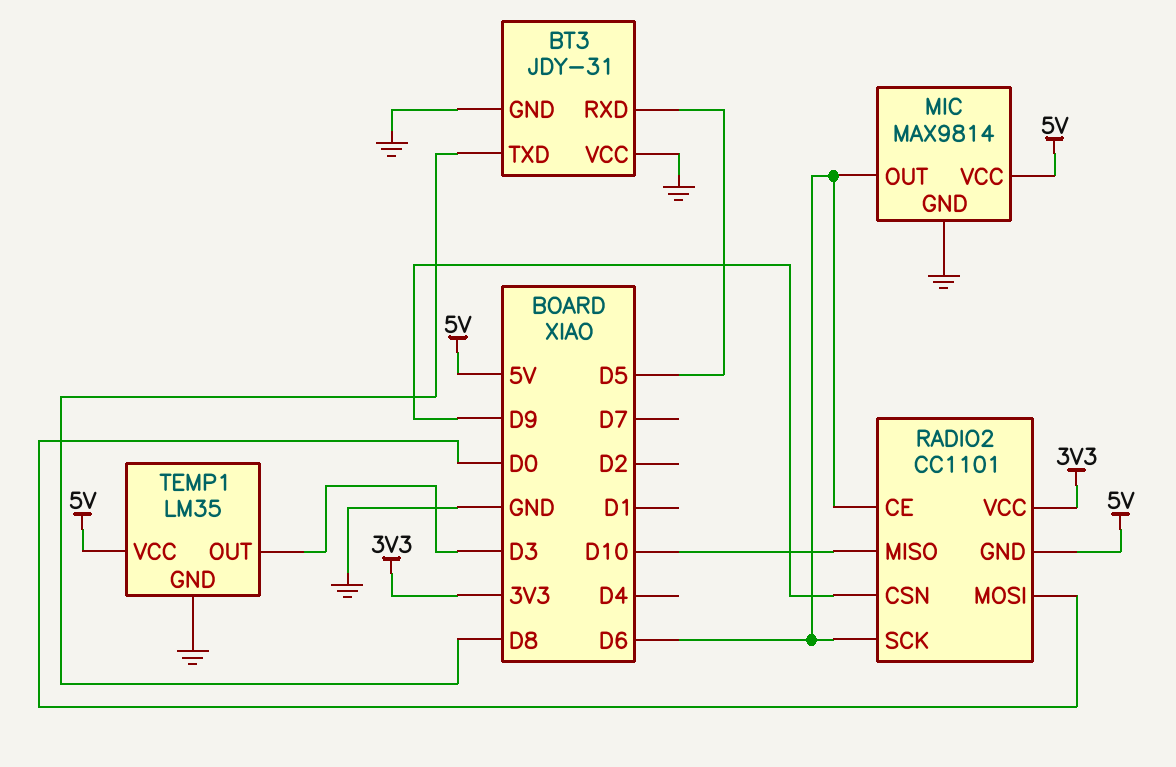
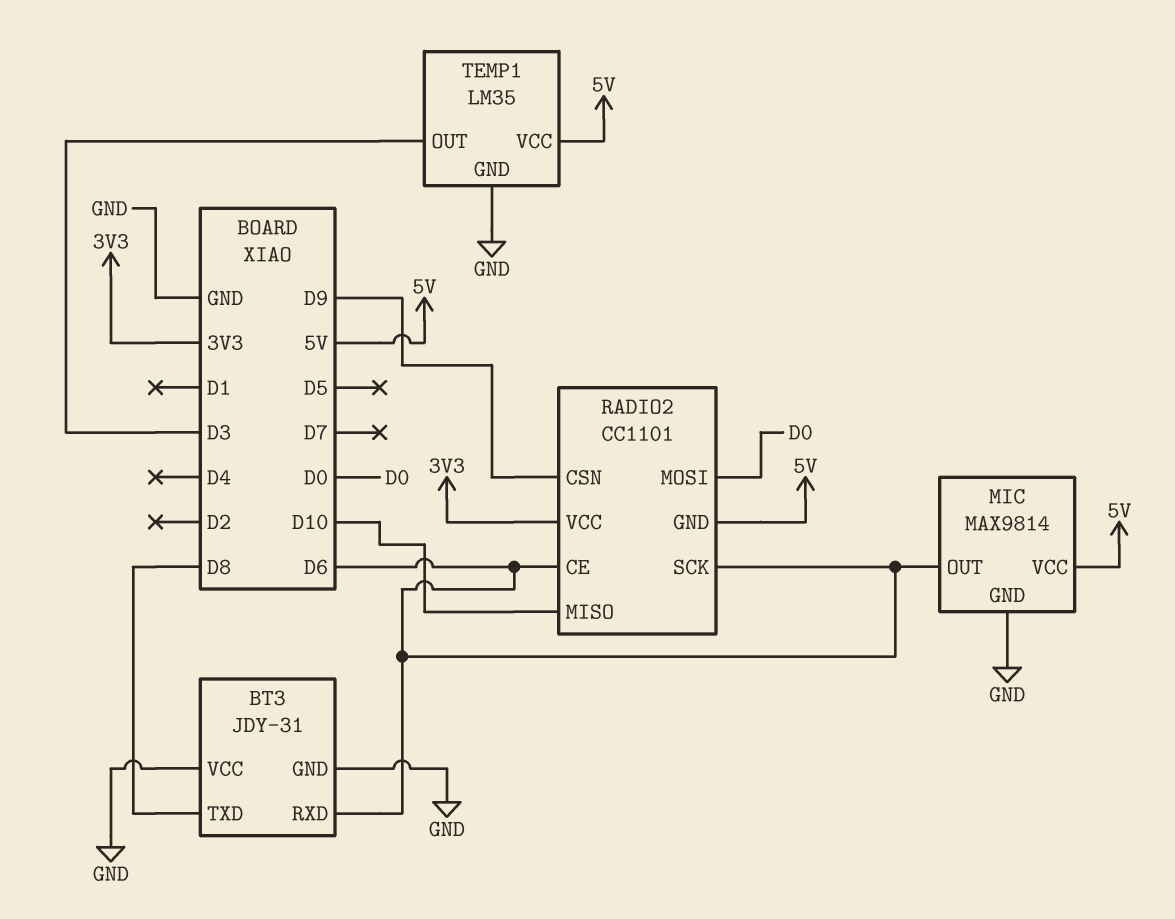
BT3 pin RXD: D5 -> D6

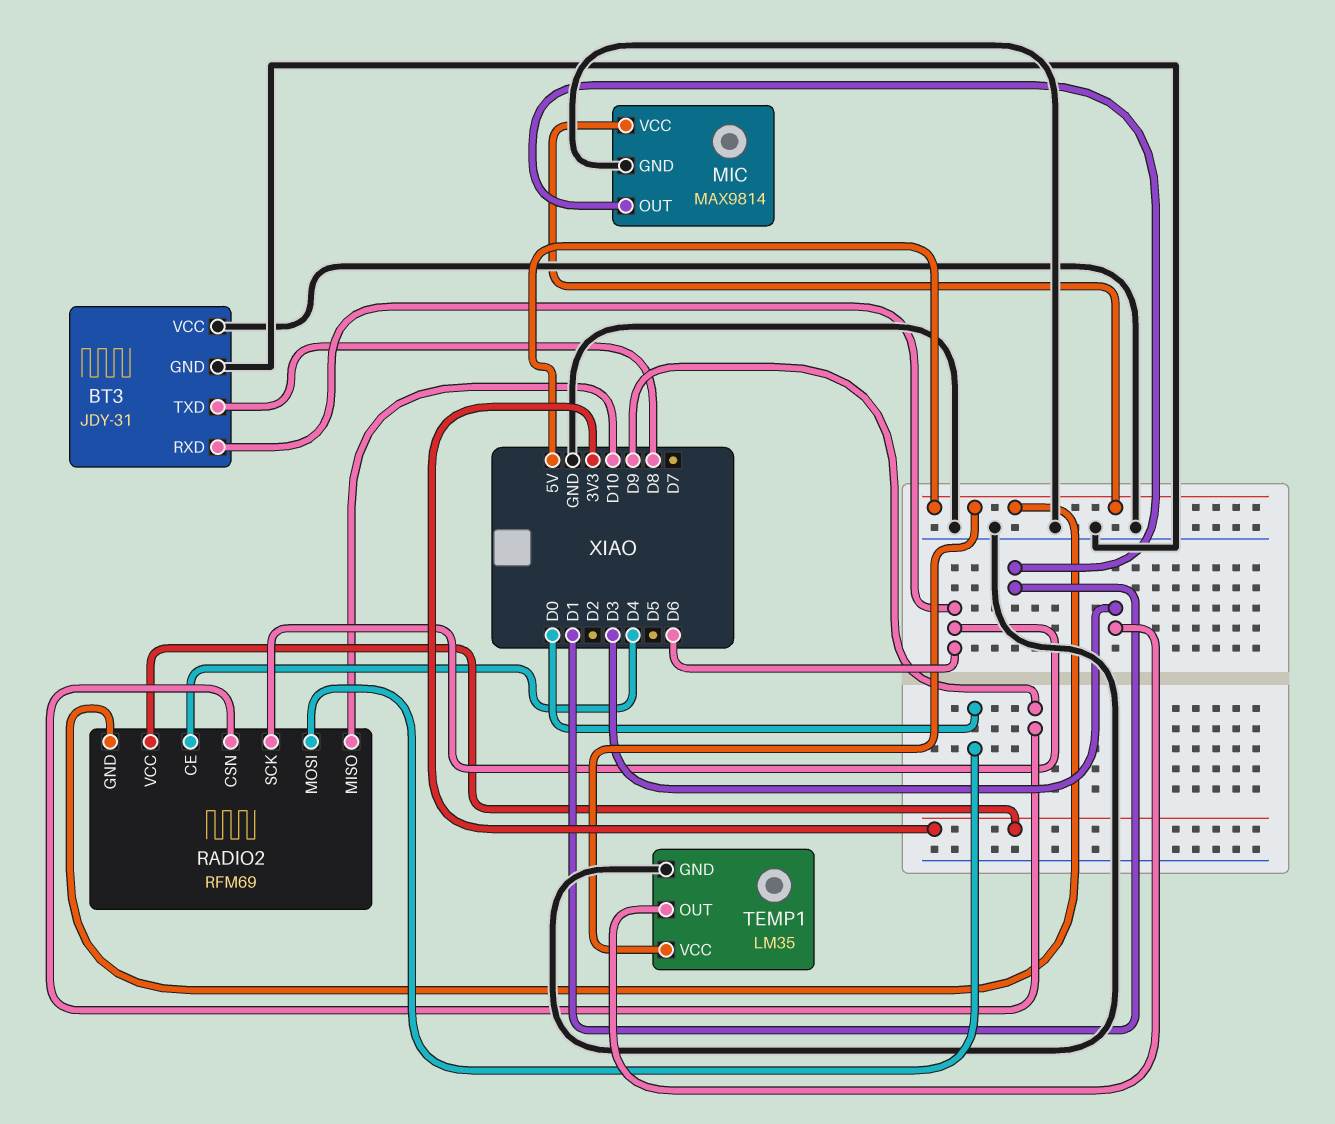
MIC pin OUT: D6 -> D1
RADIO2: CC1101 -> RFM69
RADIO2 pin CE: D6 -> D4

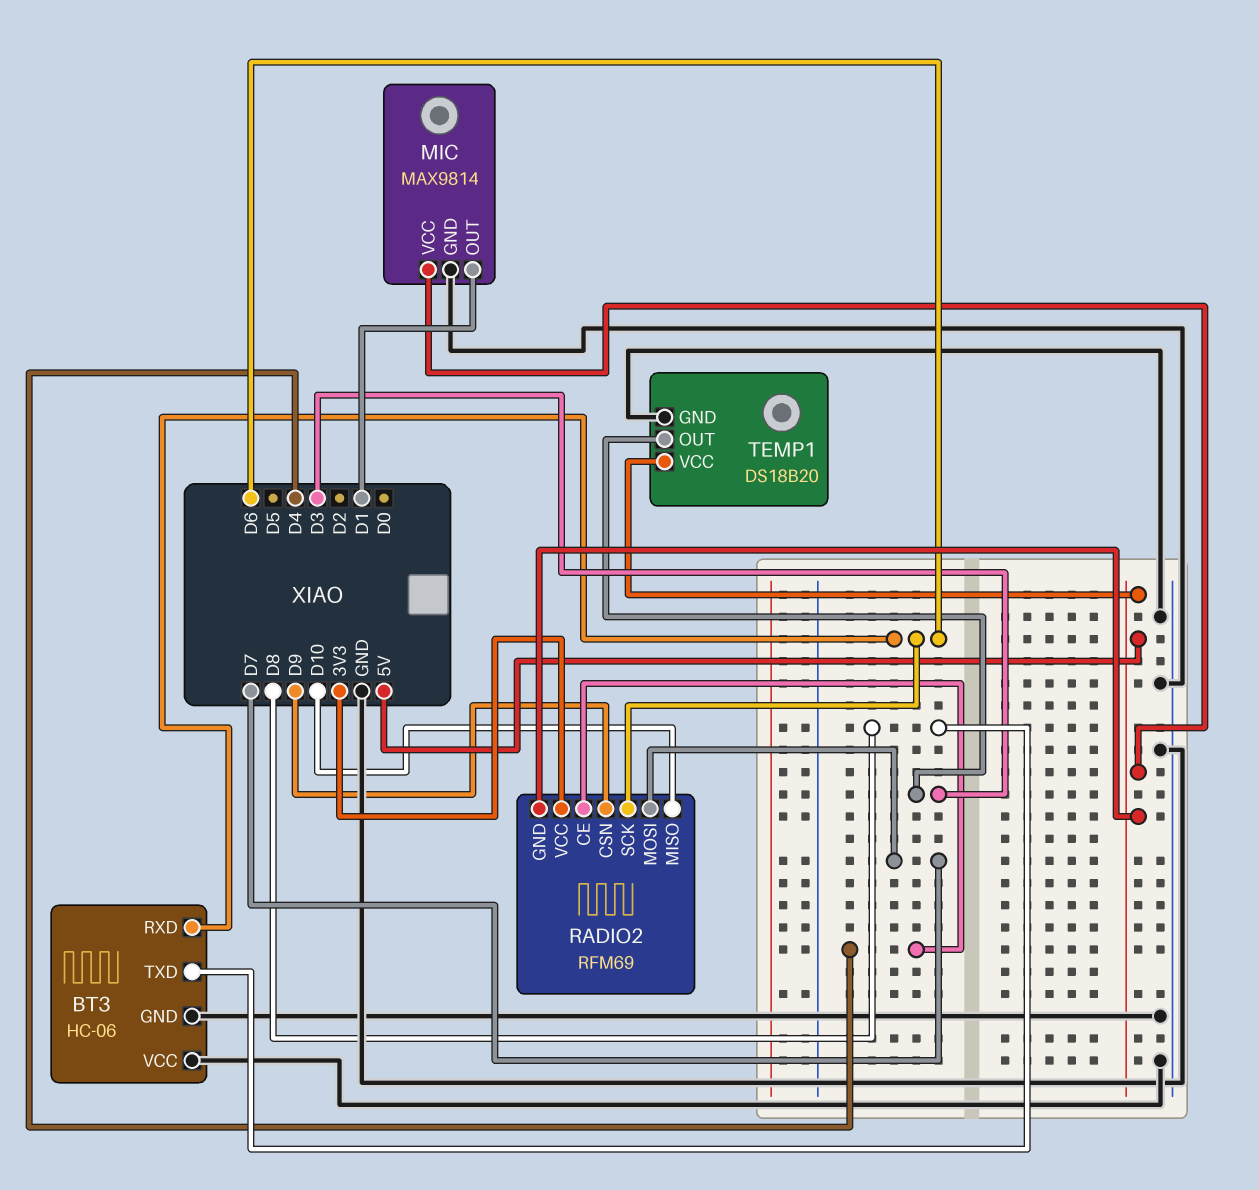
BT3: JDY-31 -> HC-06
RADIO2 pin MOSI: D0 -> D7
TEMP1: LM35 -> DS18B20

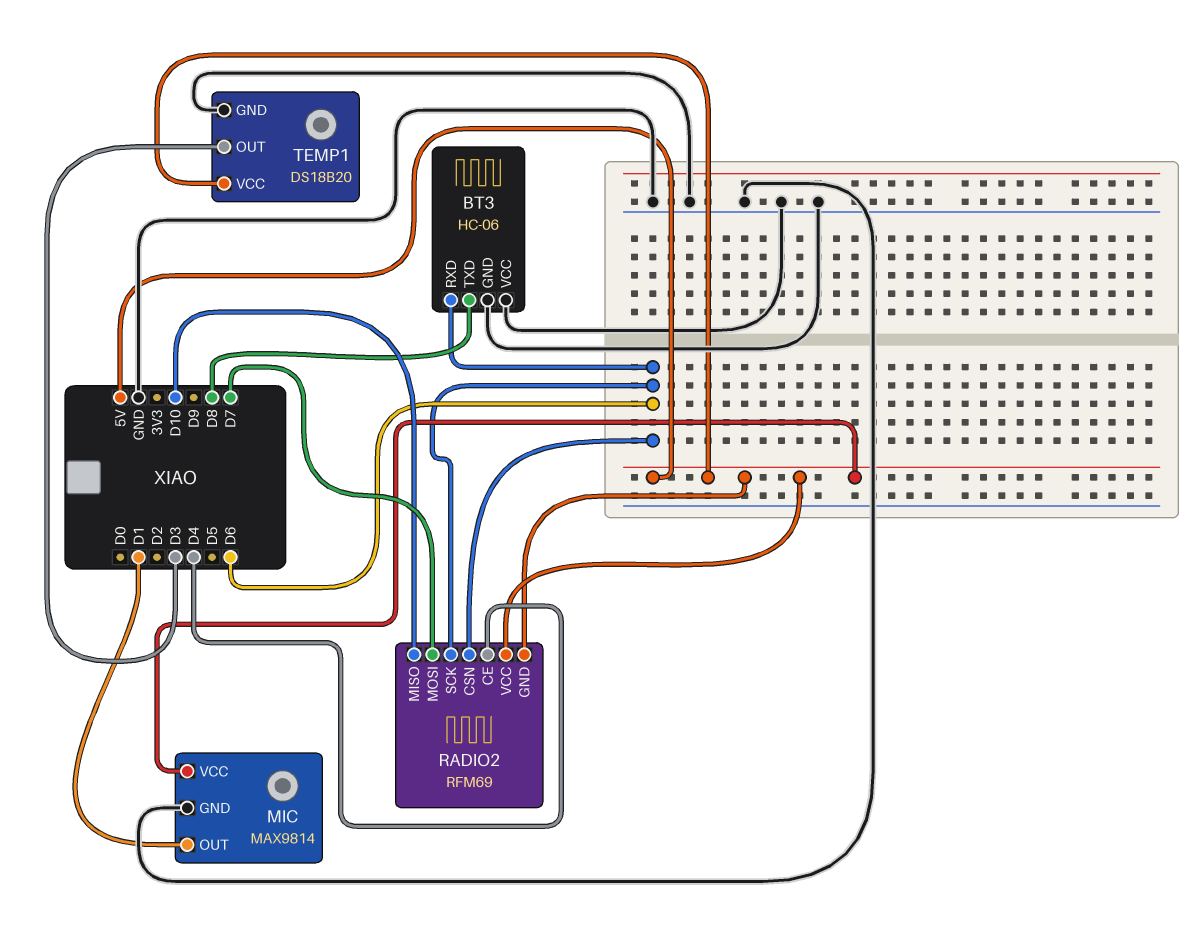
RADIO2 pin CSN: D9 -> D6
RADIO2 pin VCC: 3V3 -> 5V

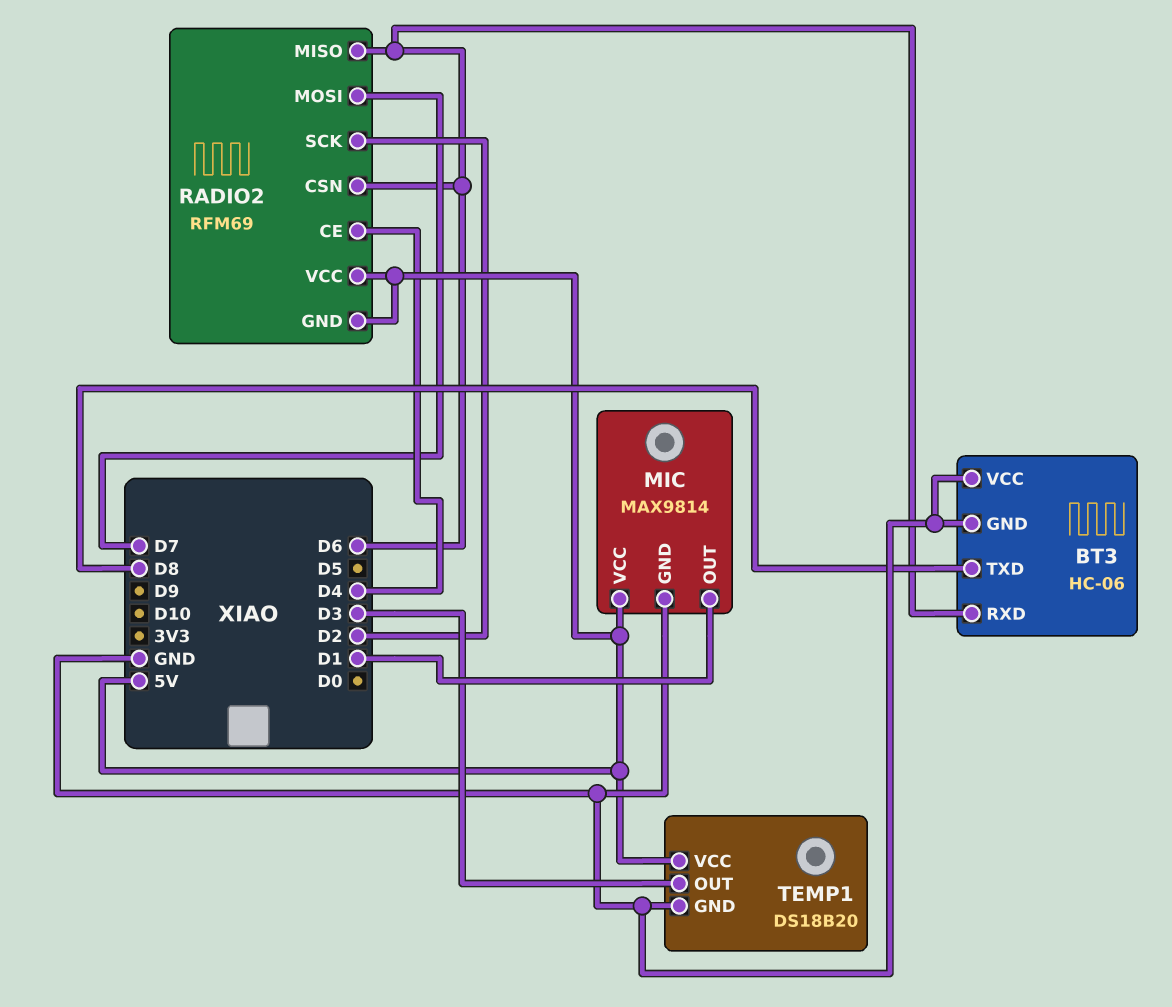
RADIO2 pin MISO: D10 -> D6
RADIO2 pin SCK: D6 -> D2

